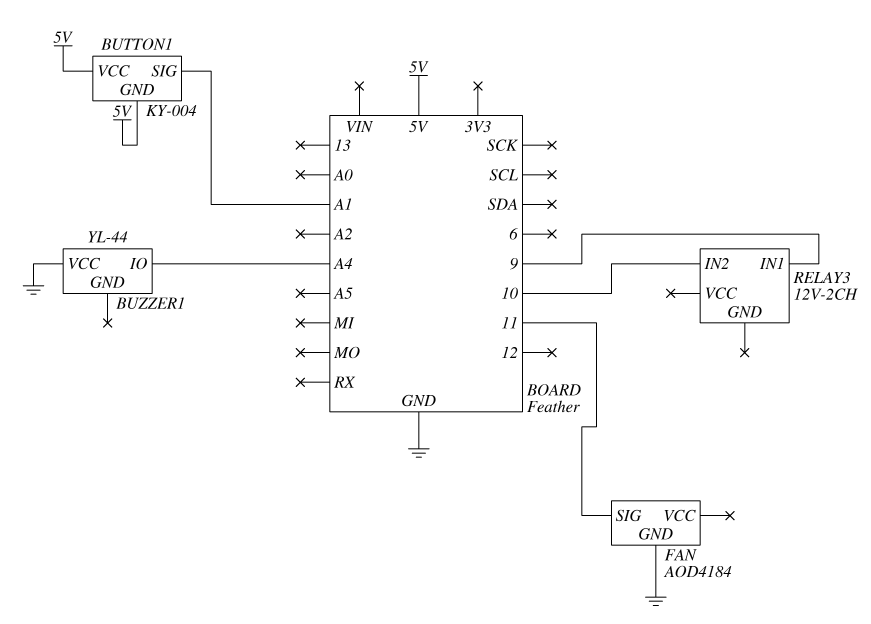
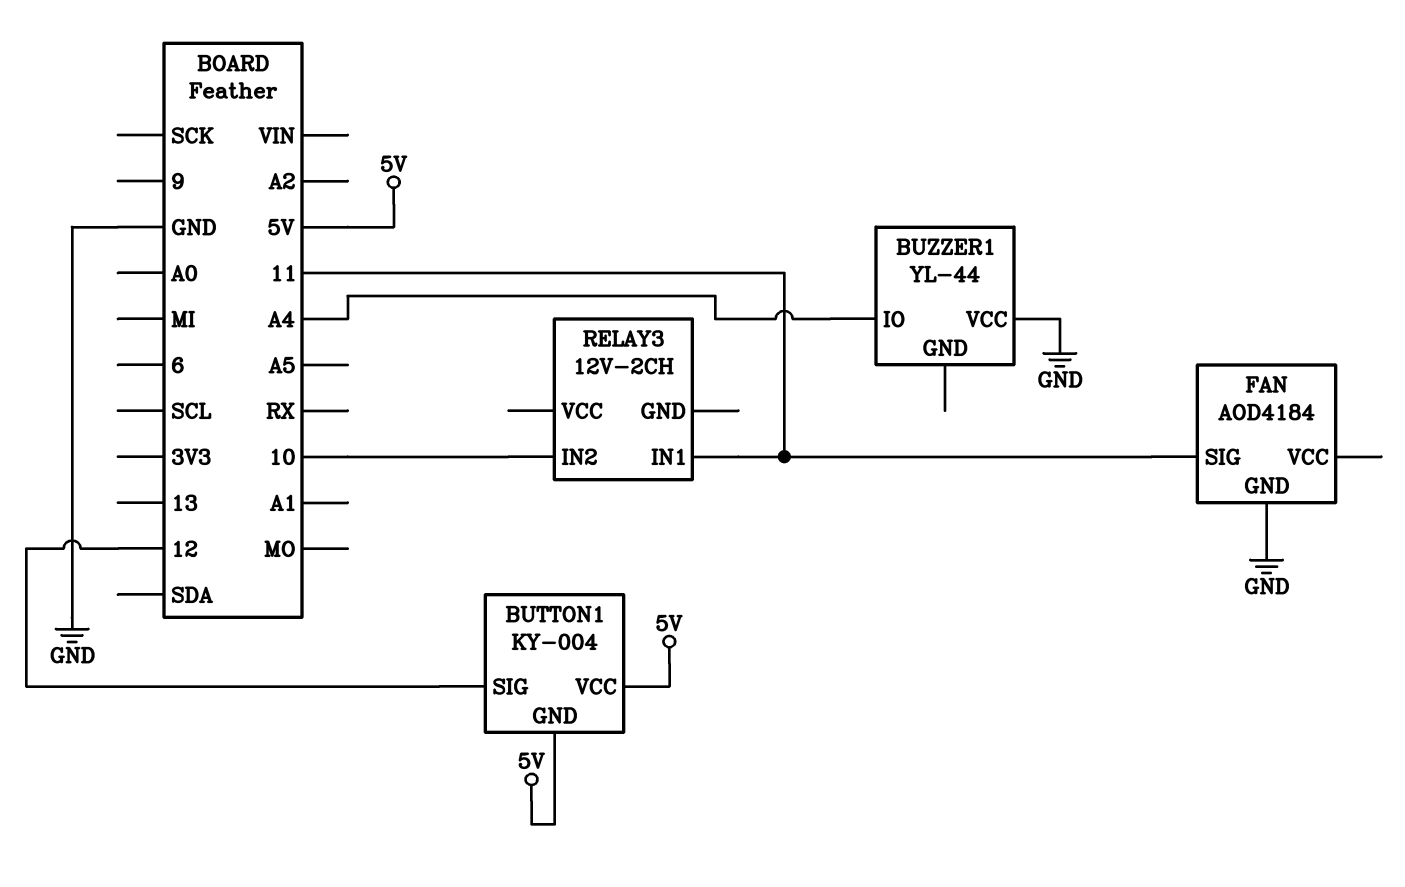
BUTTON1 pin SIG: A1 -> 12
RELAY3 pin IN1: 9 -> 11

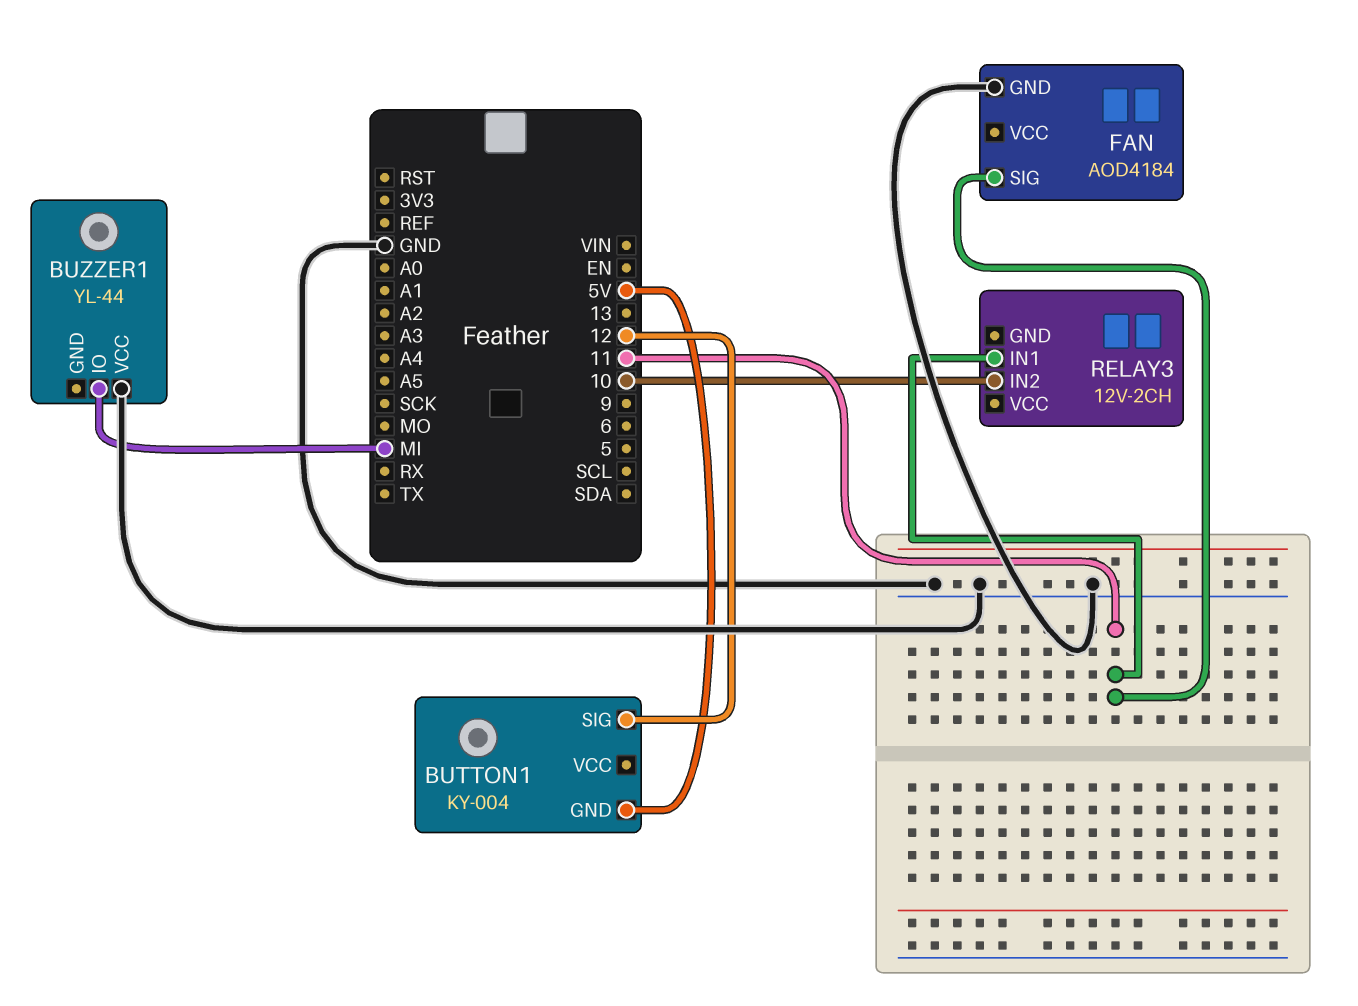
BUTTON1 pin VCC: 5V -> none
BUZZER1 pin IO: A4 -> MI

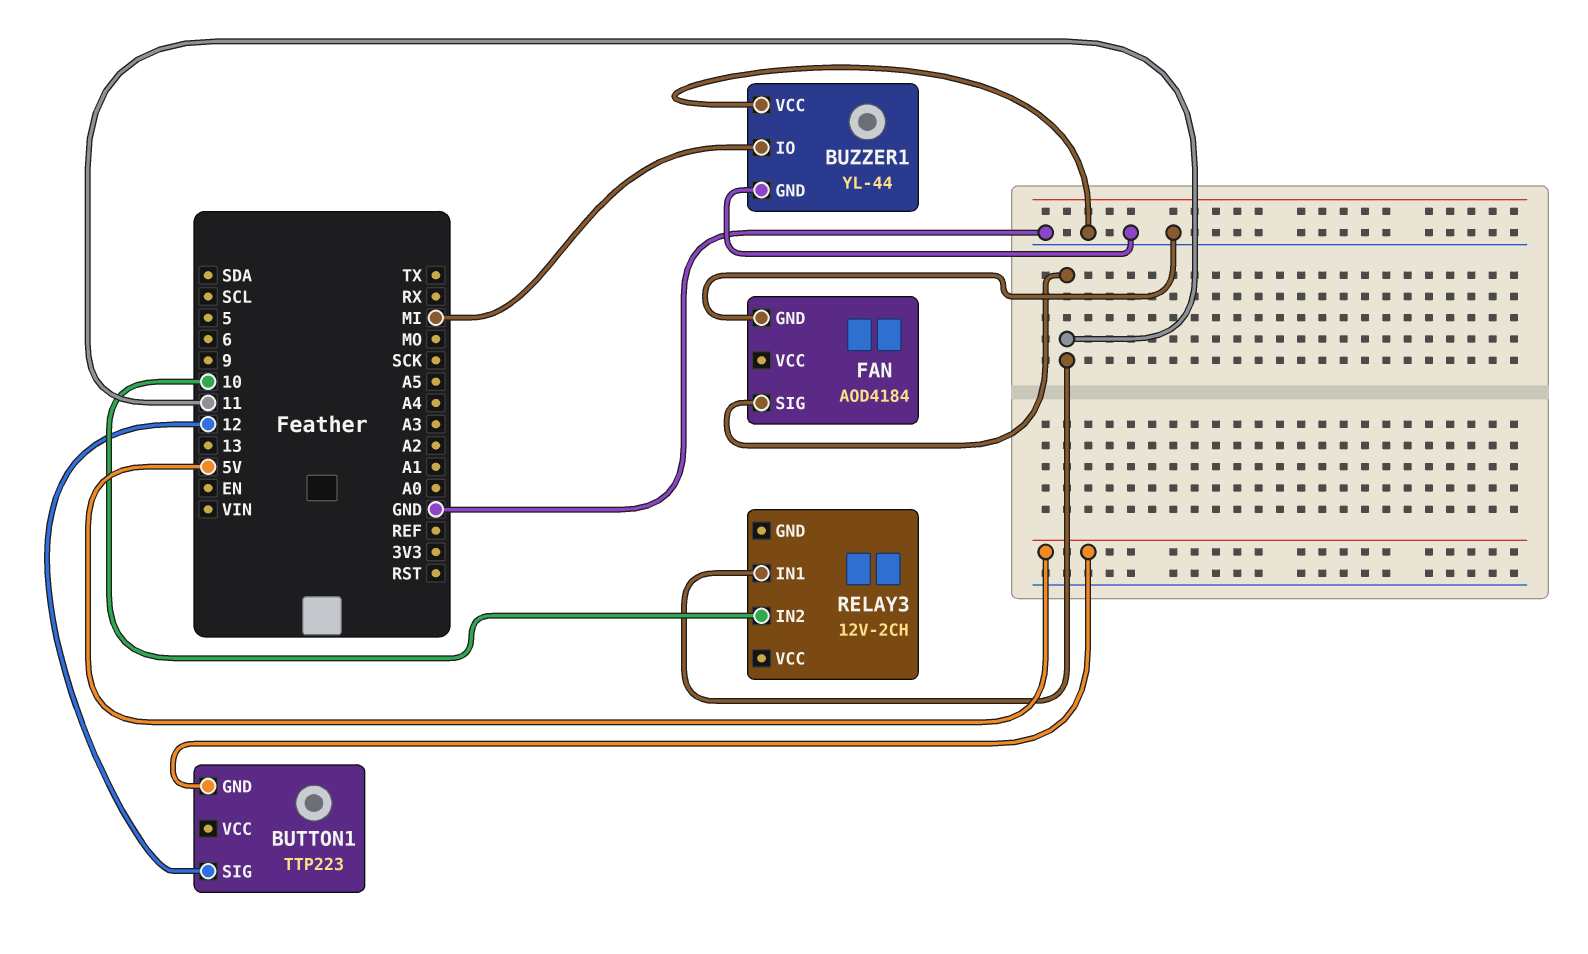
BUTTON1: KY-004 -> TTP223
BUZZER1 pin GND: none -> GND

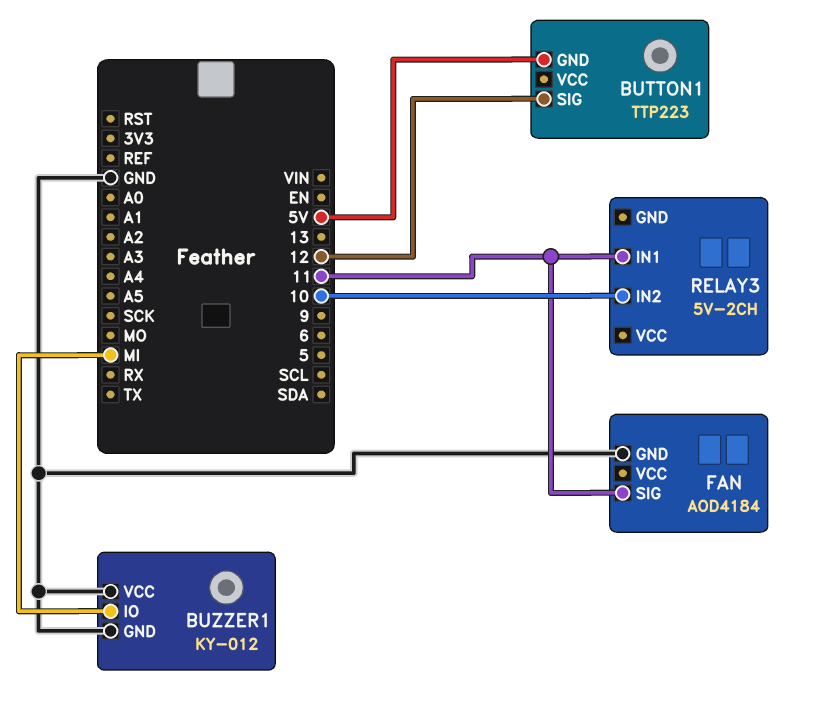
BUZZER1: YL-44 -> KY-012
RELAY3: 12V-2CH -> 5V-2CH

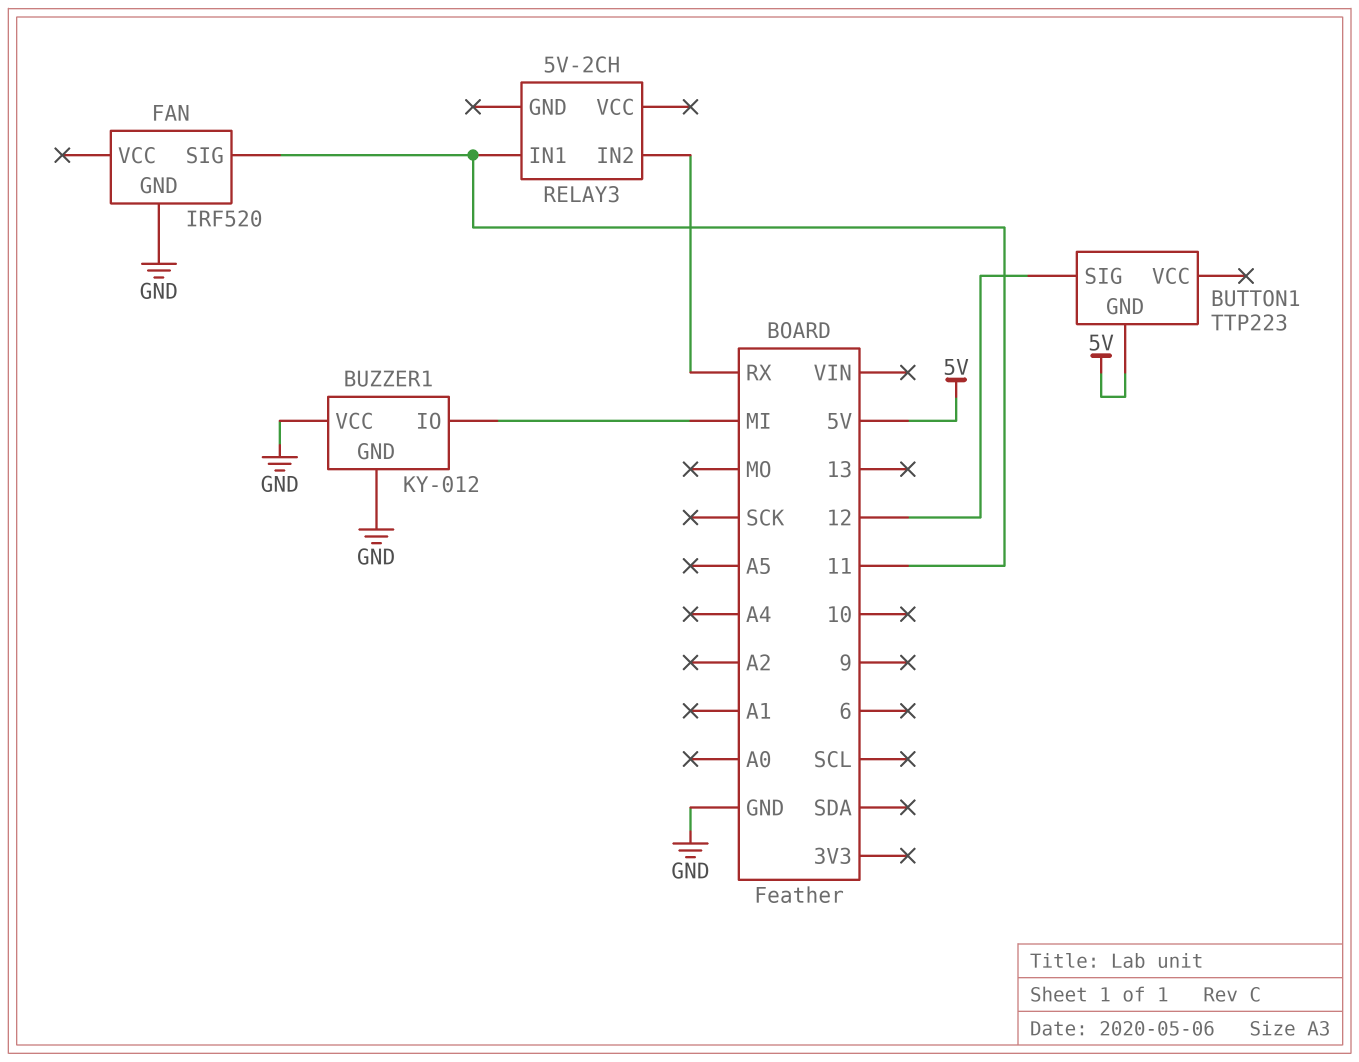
FAN: AOD4184 -> IRF520
RELAY3 pin IN2: 10 -> RX

